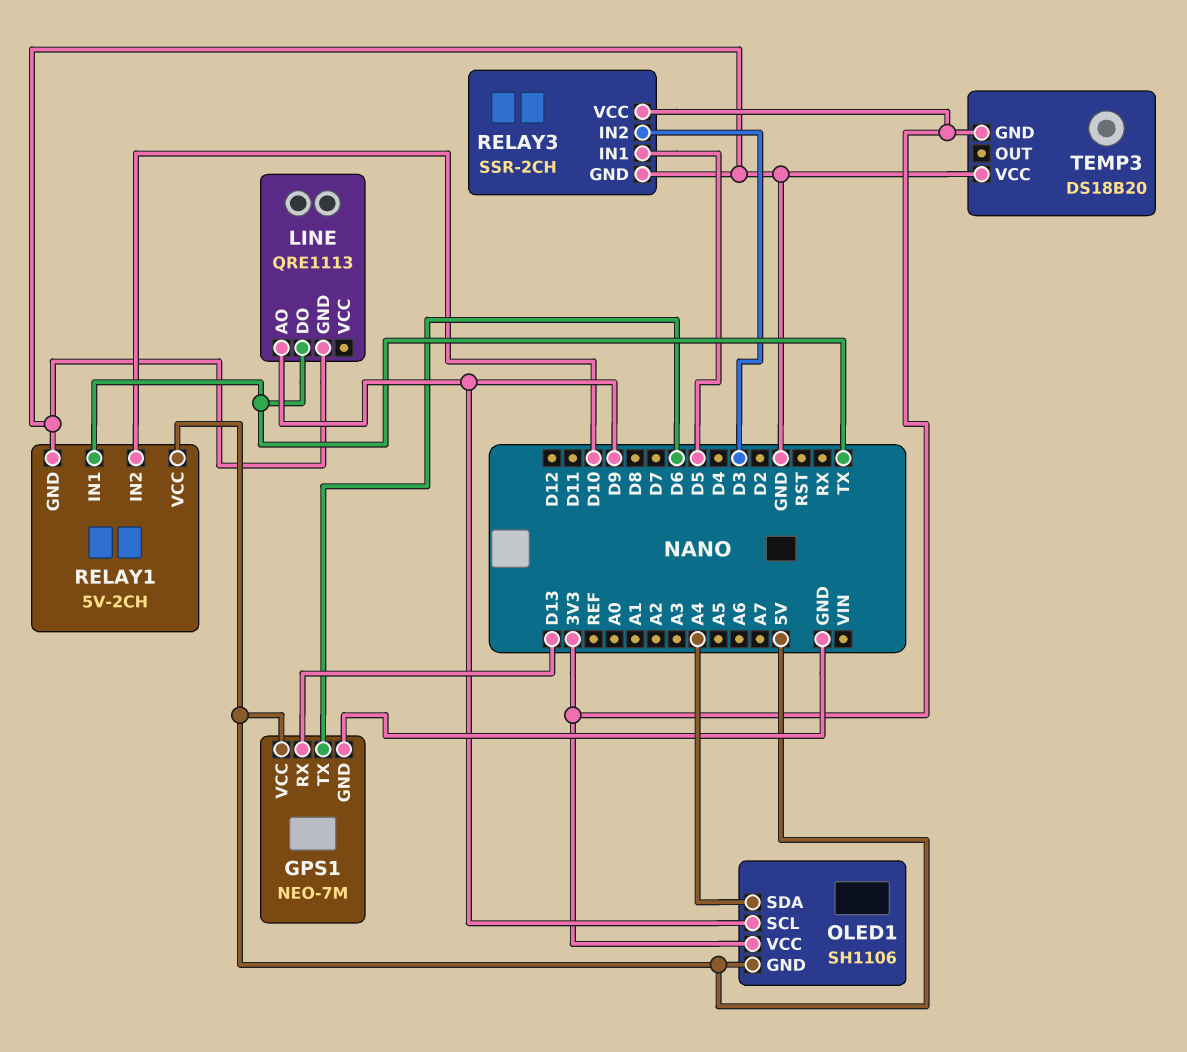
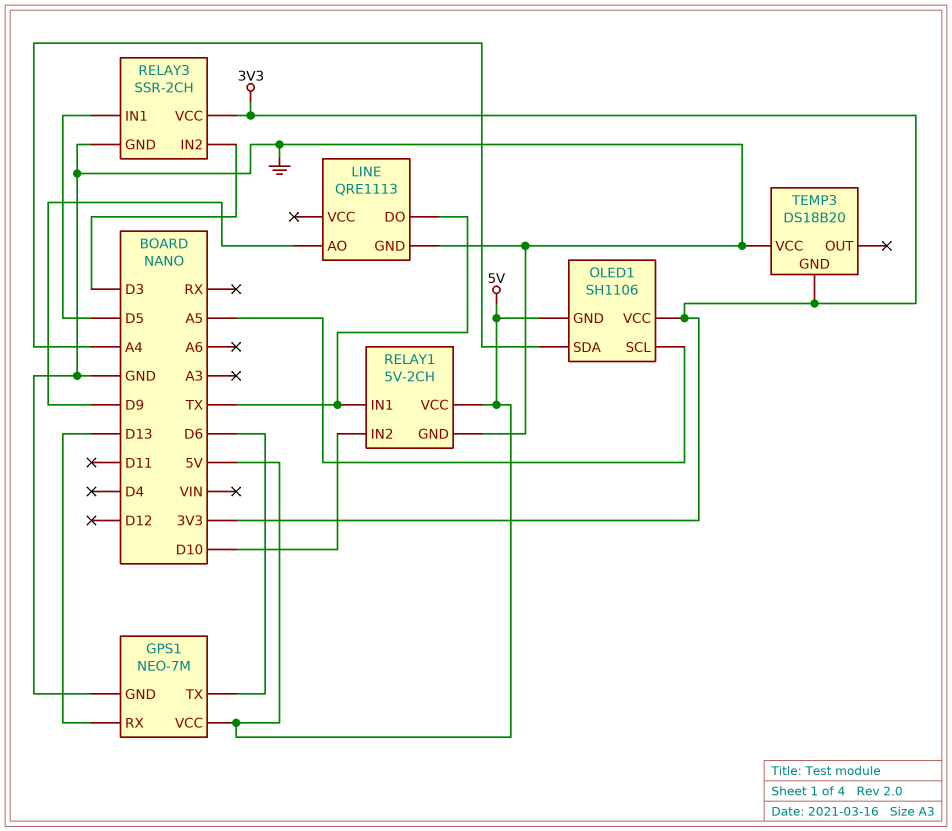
OLED1 pin SCL: D9 -> A5

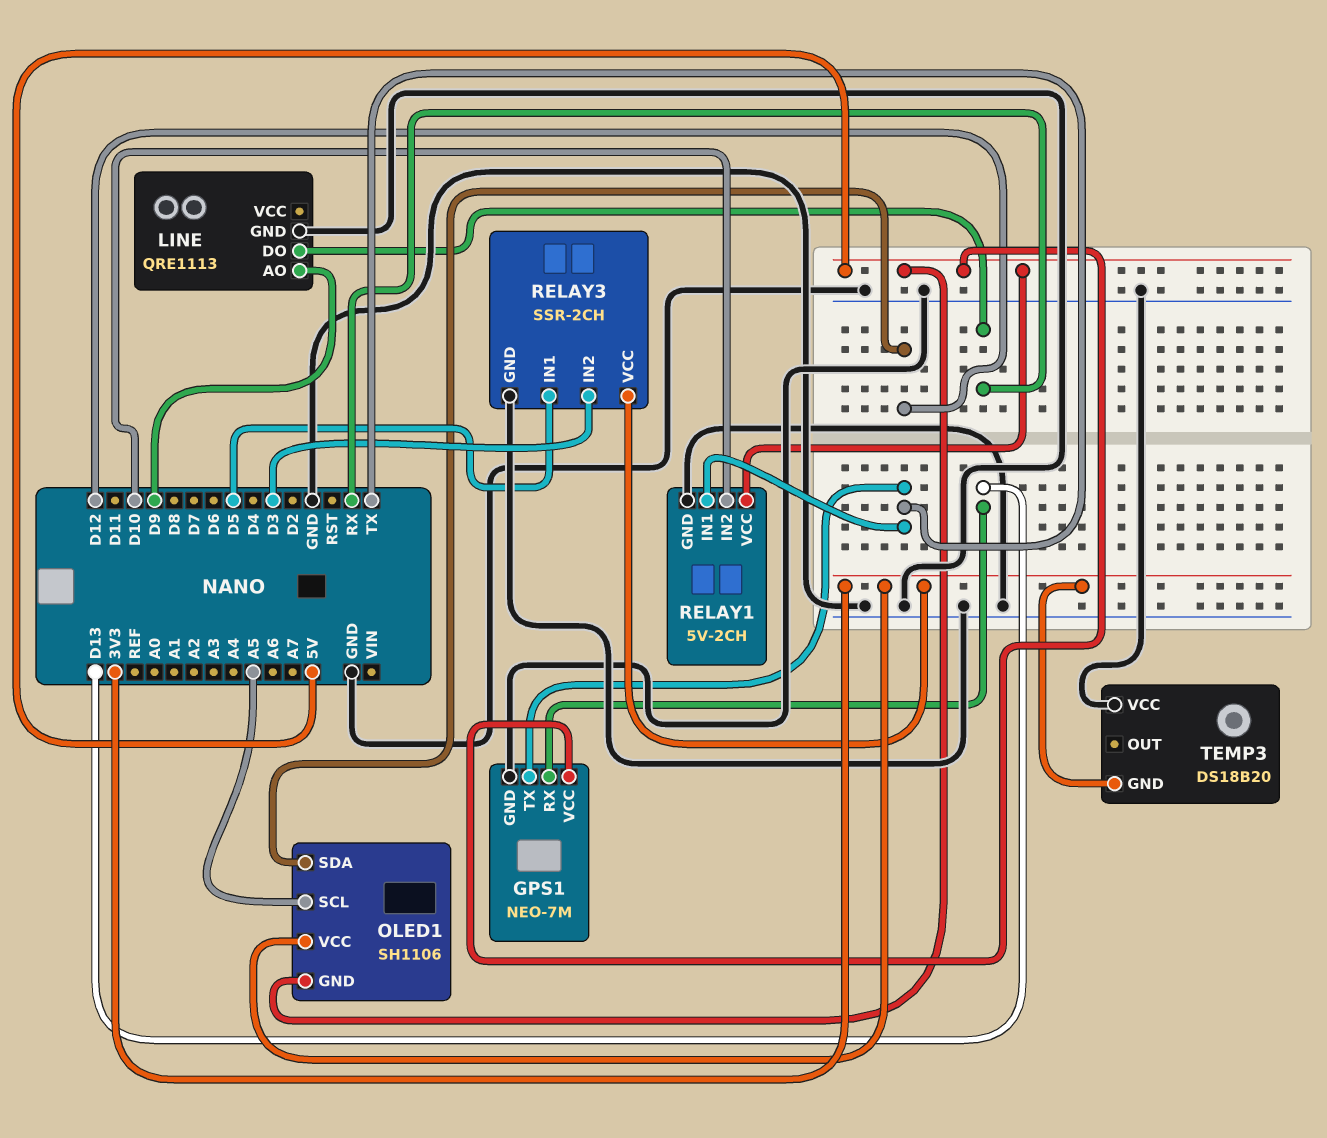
GPS1 pin TX: D6 -> TX
LINE pin DO: TX -> RX
OLED1 pin SDA: A4 -> D12

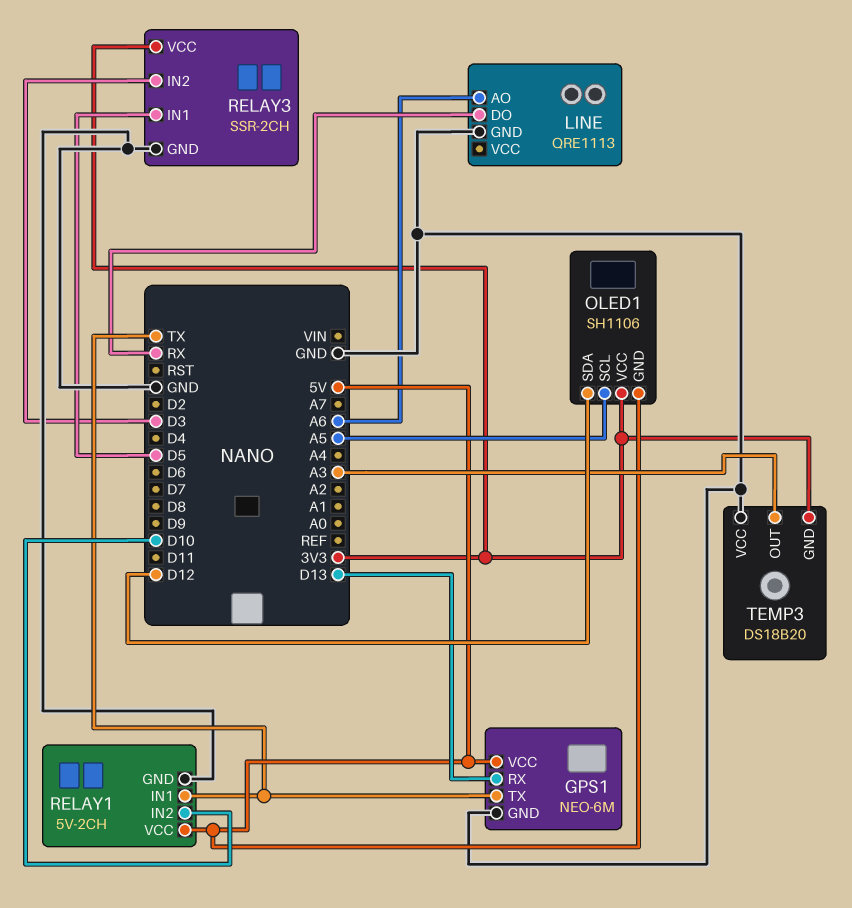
GPS1: NEO-7M -> NEO-6M
LINE pin AO: D9 -> A6
TEMP3 pin OUT: none -> A3

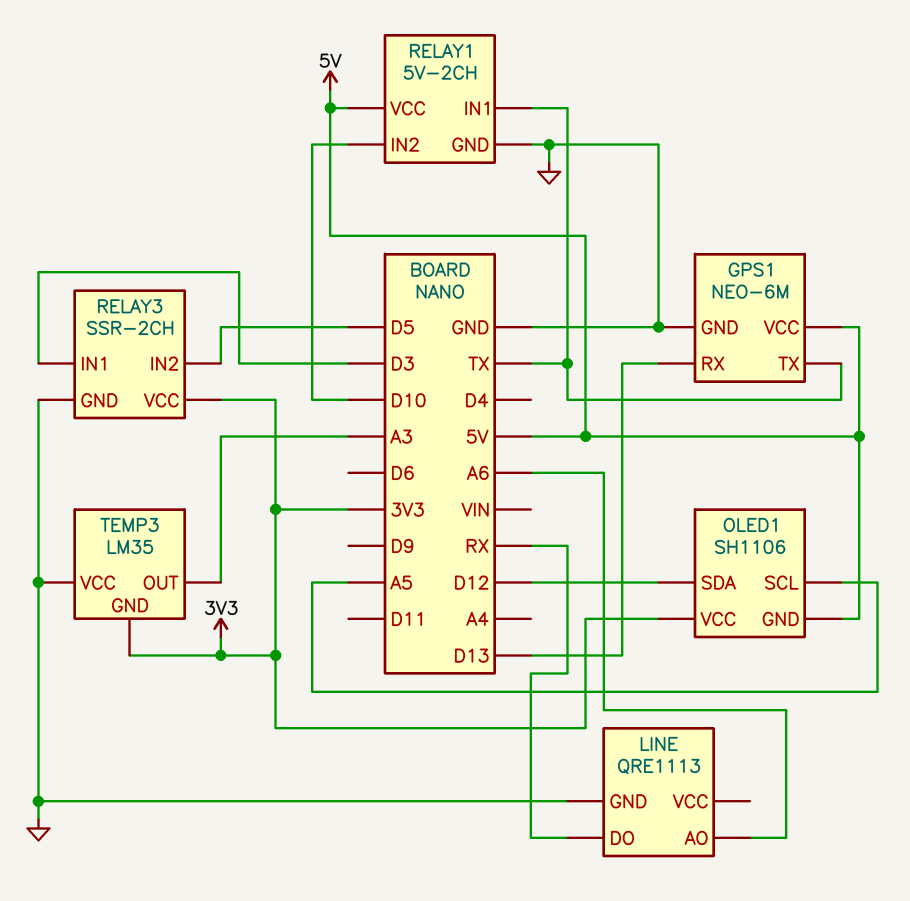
RELAY3 pin IN1: D5 -> D3
RELAY3 pin IN2: D3 -> D5
TEMP3: DS18B20 -> LM35

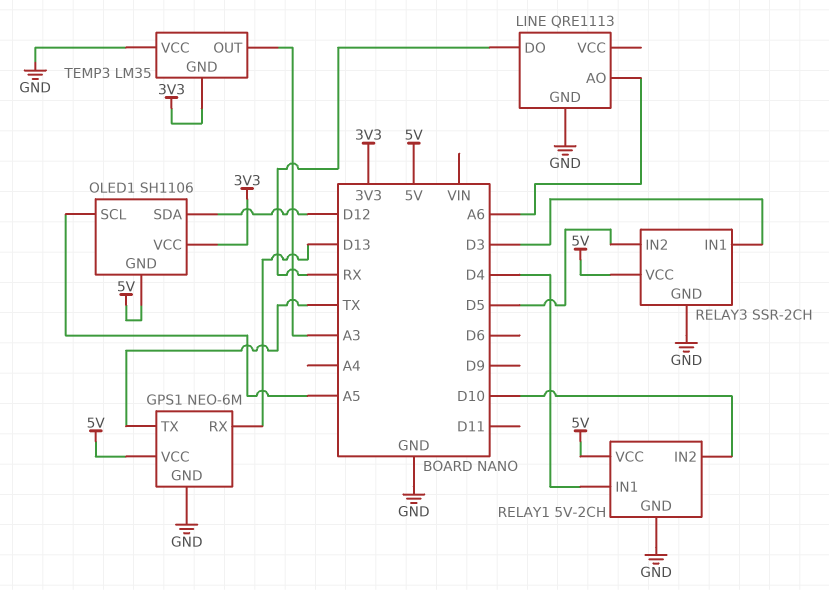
RELAY1 pin IN1: TX -> D4
RELAY3 pin VCC: 3V3 -> 5V

